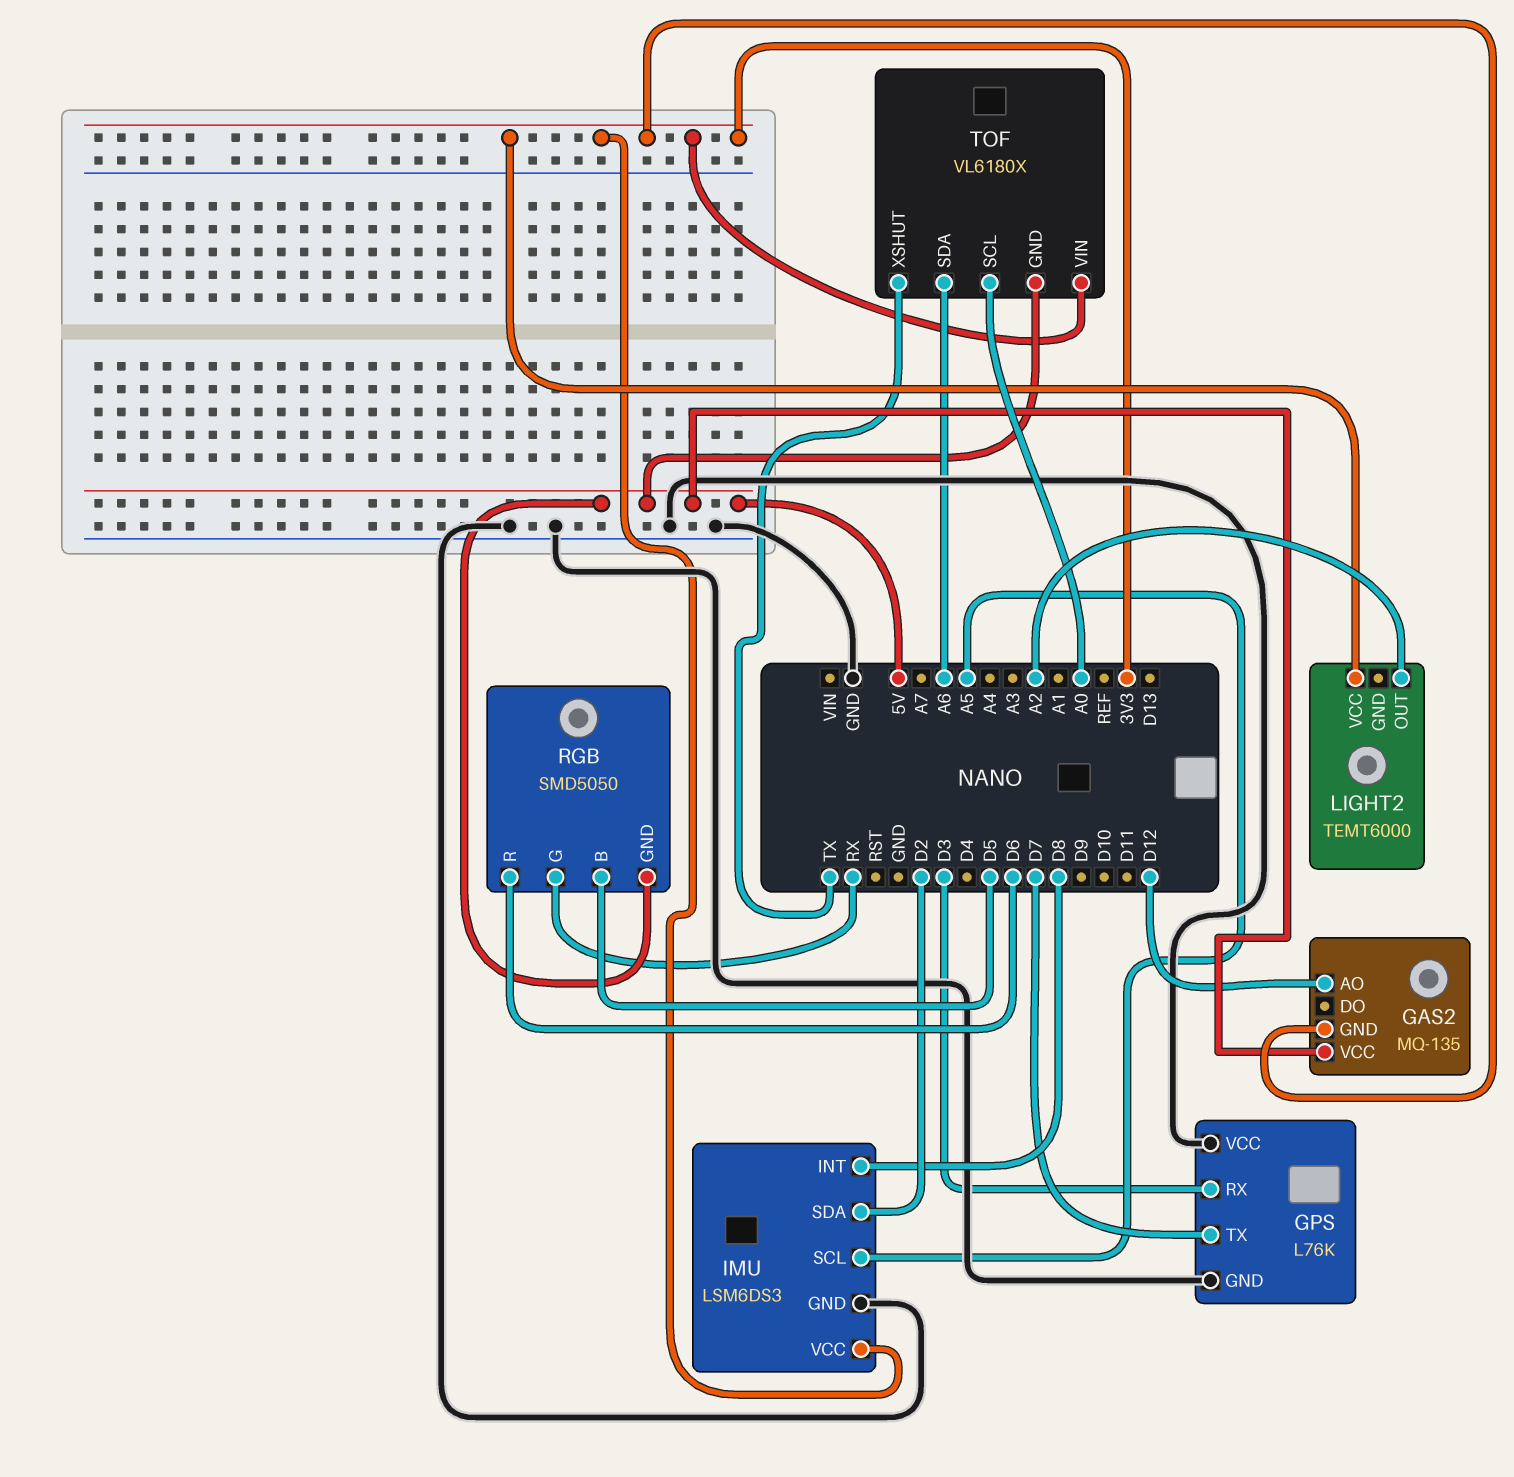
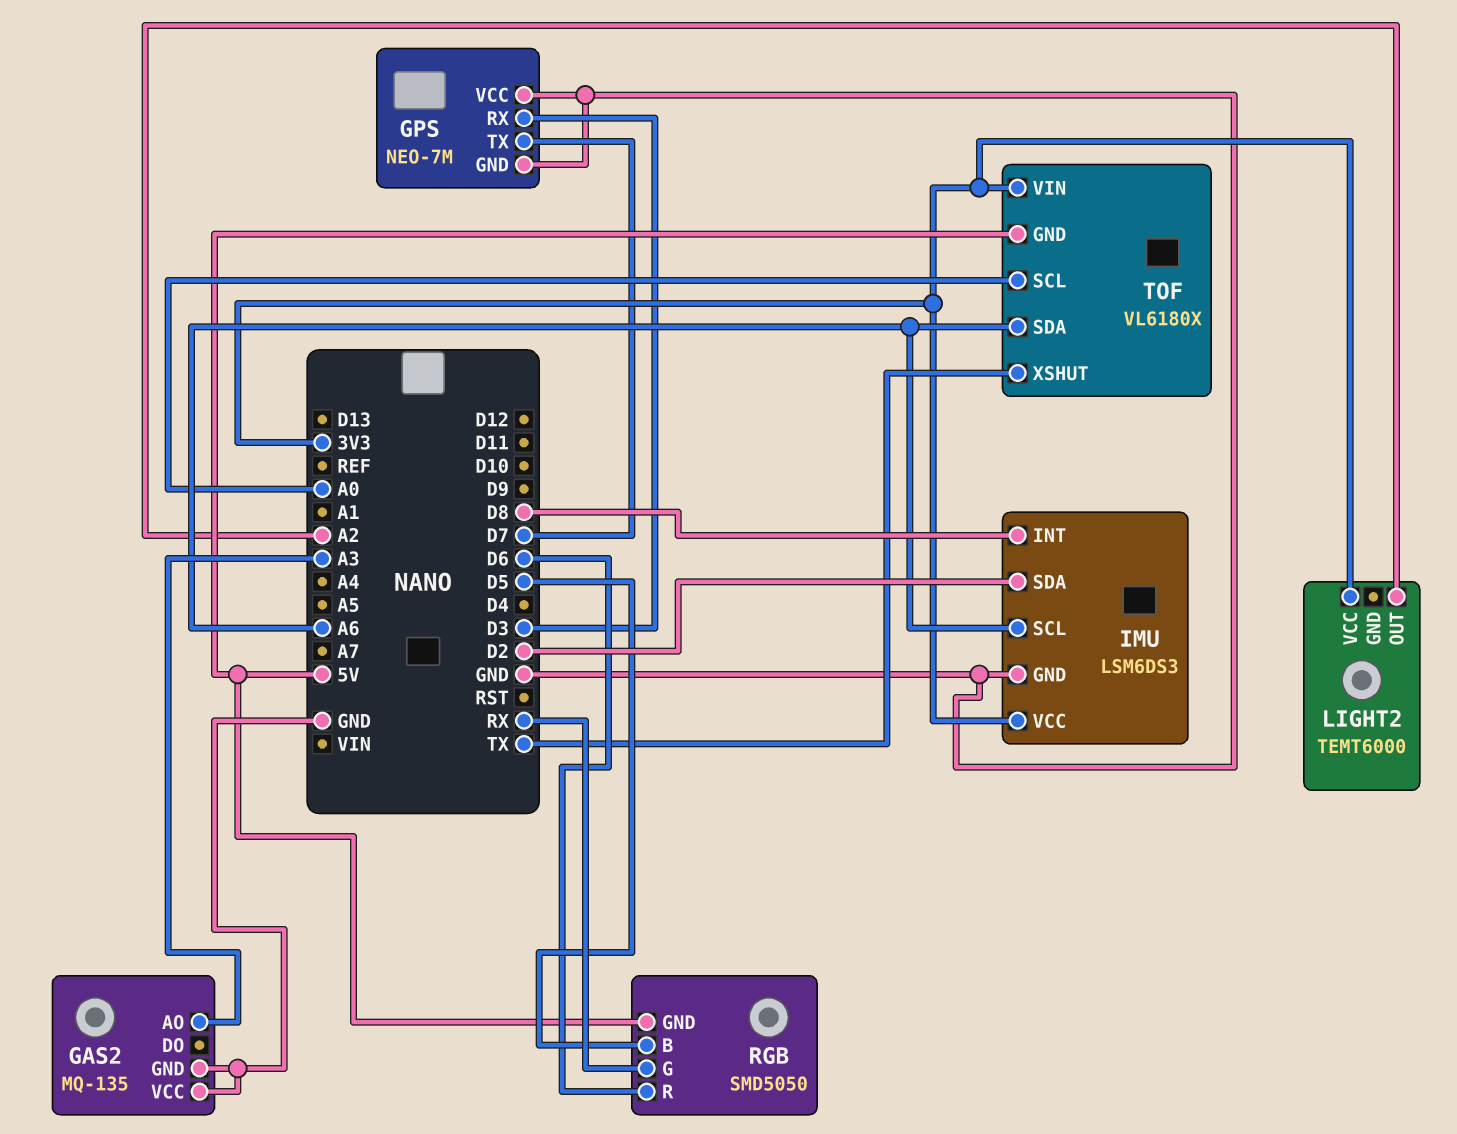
GAS2 pin AO: D12 -> A3
GAS2 pin GND: 3V3 -> GND
GAS2 pin VCC: 5V -> GND
GPS: L76K -> NEO-7M
IMU pin SCL: A5 -> A6

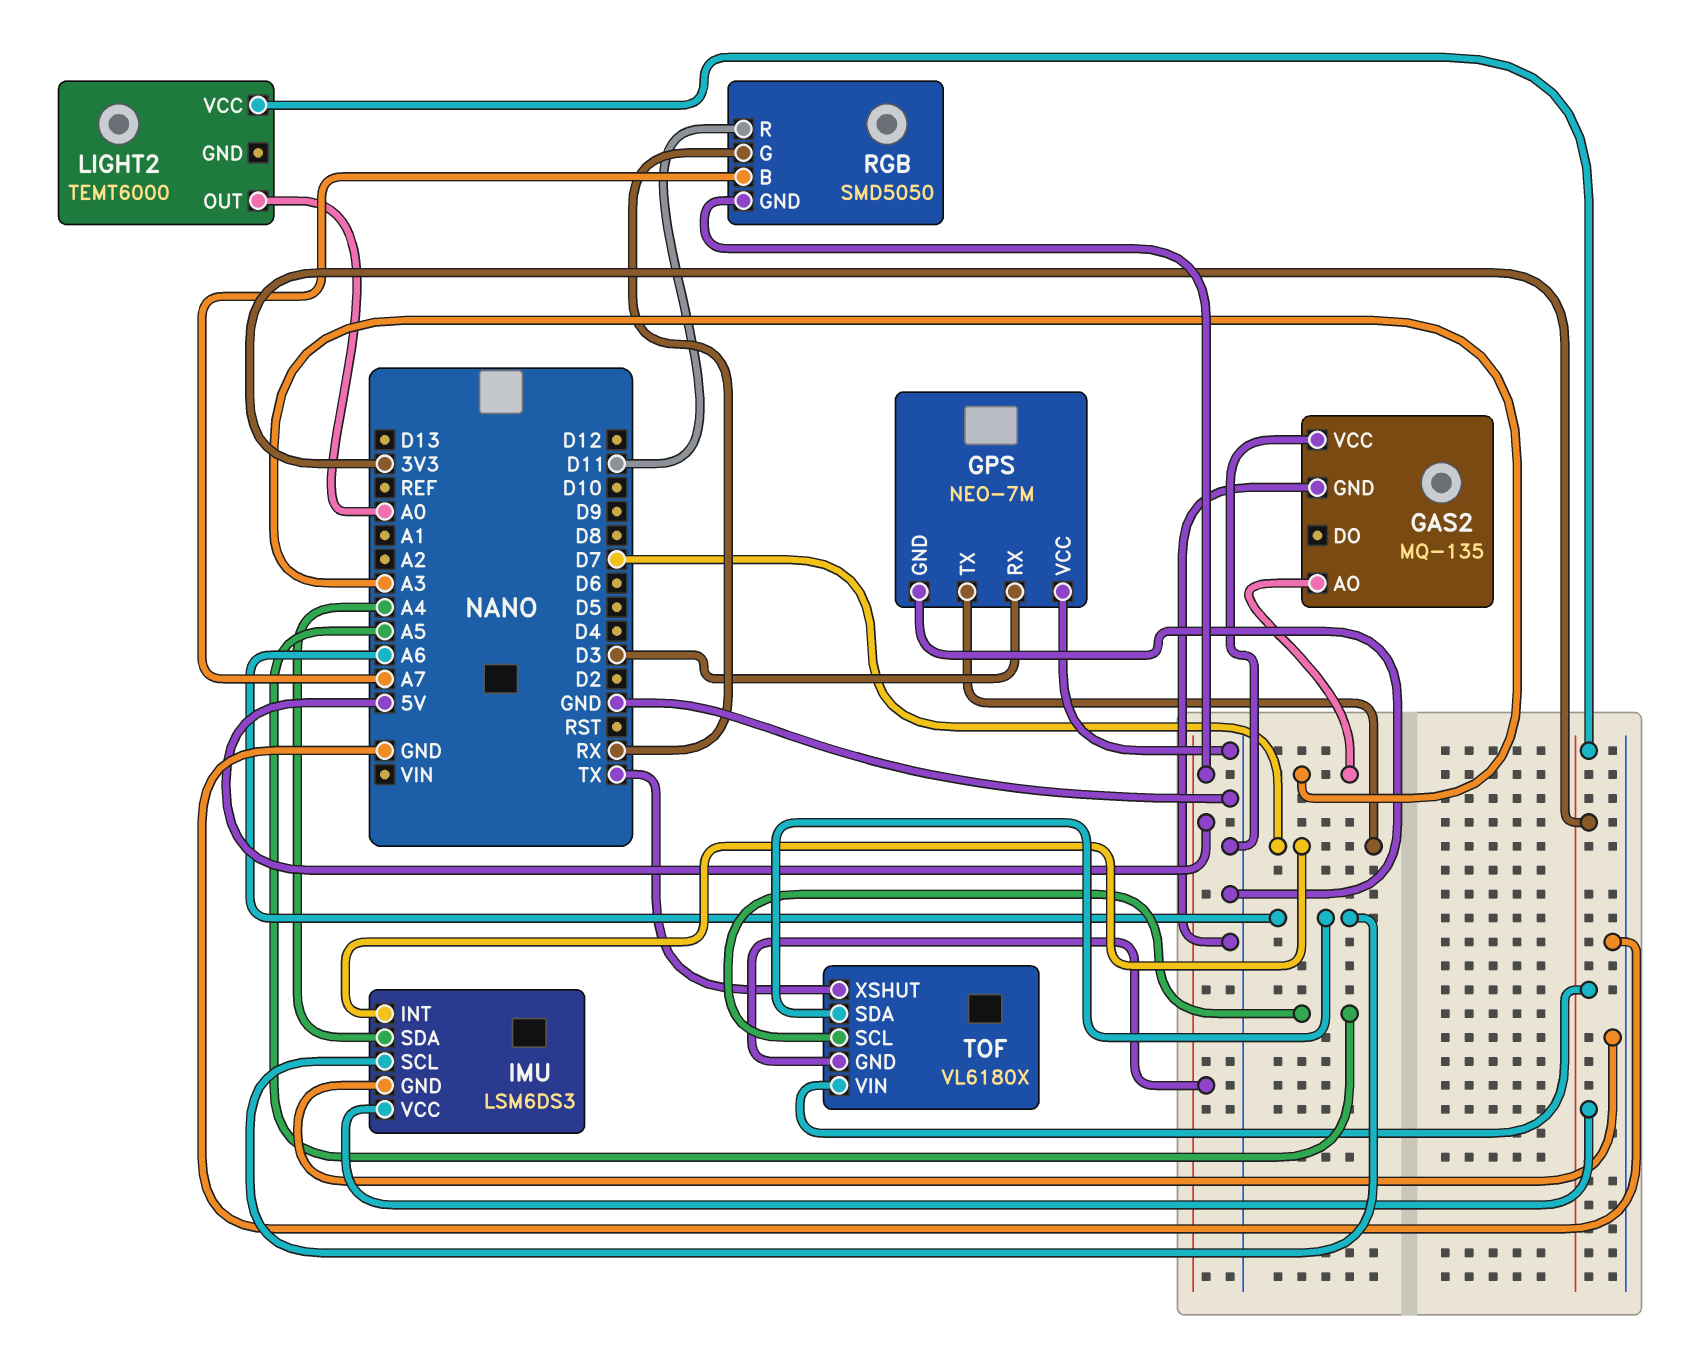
IMU pin INT: D8 -> D7
IMU pin SDA: D2 -> A4
LIGHT2 pin OUT: A2 -> A0
RGB pin B: D5 -> A7
RGB pin R: D6 -> D11
TOF pin SCL: A0 -> A5

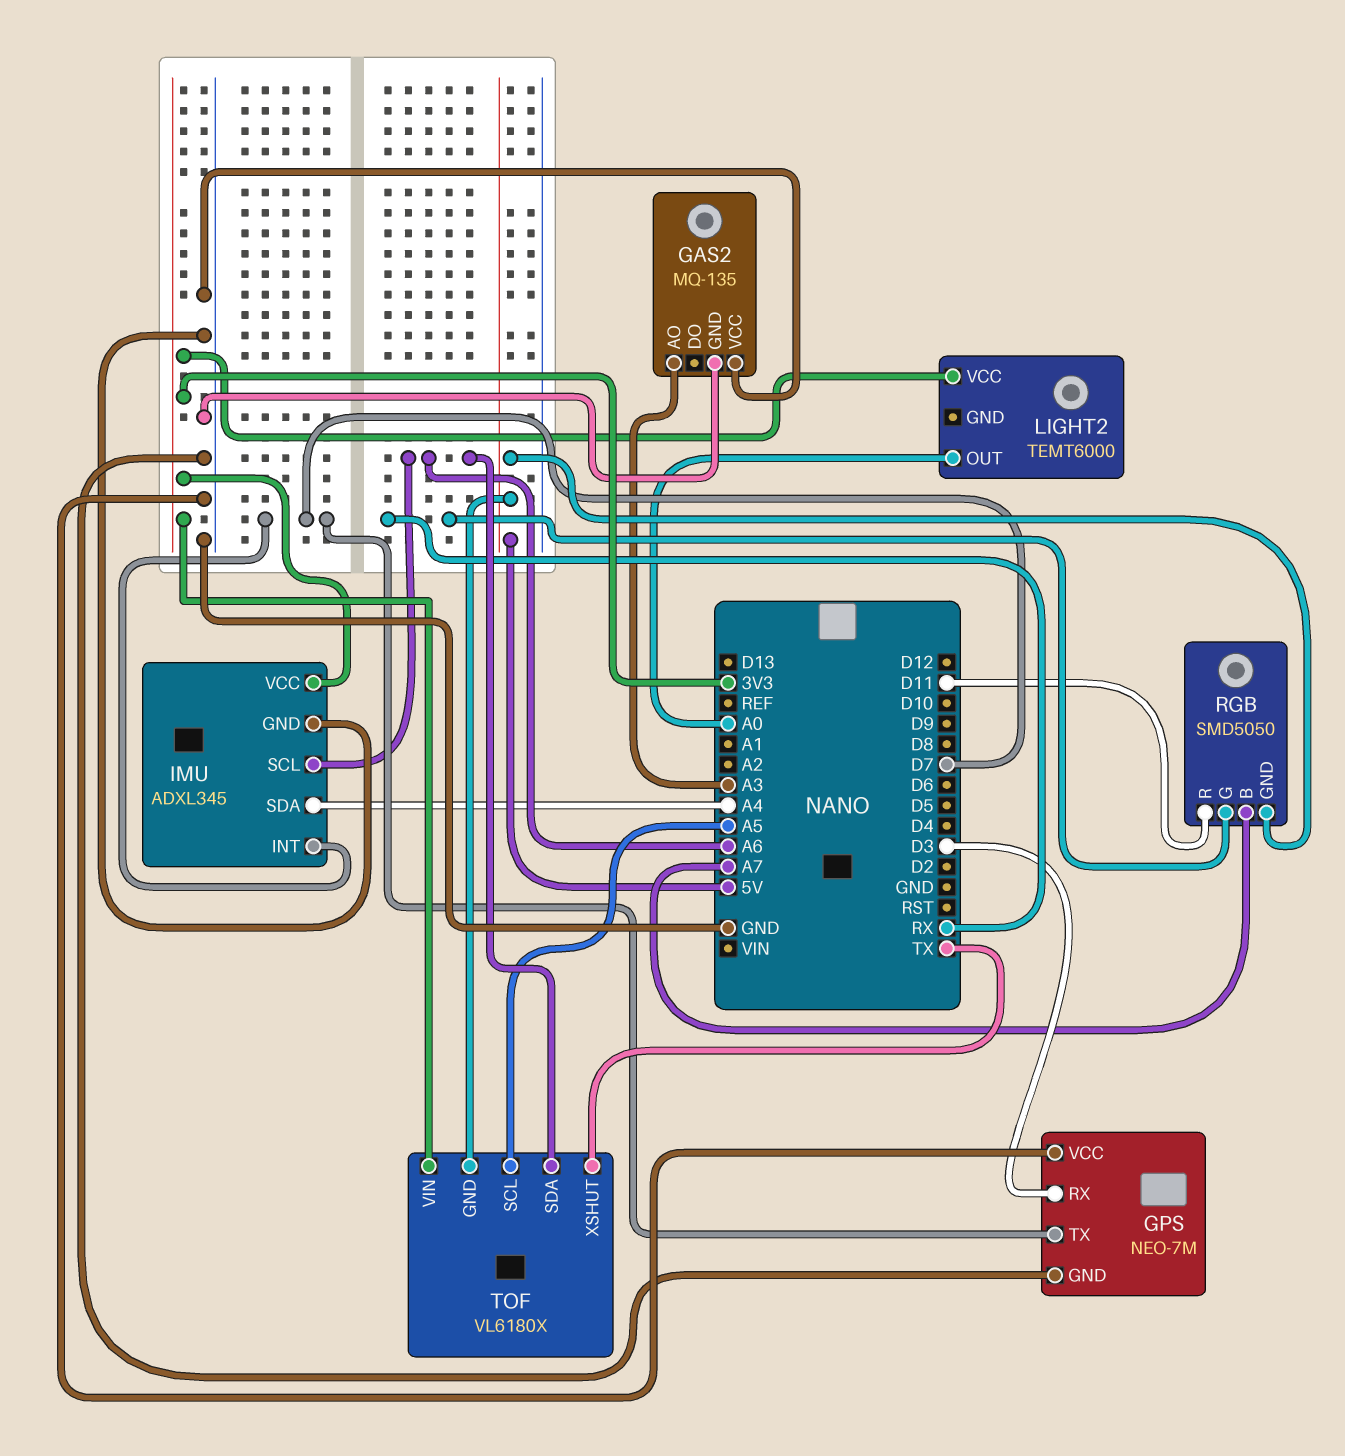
IMU: LSM6DS3 -> ADXL345

